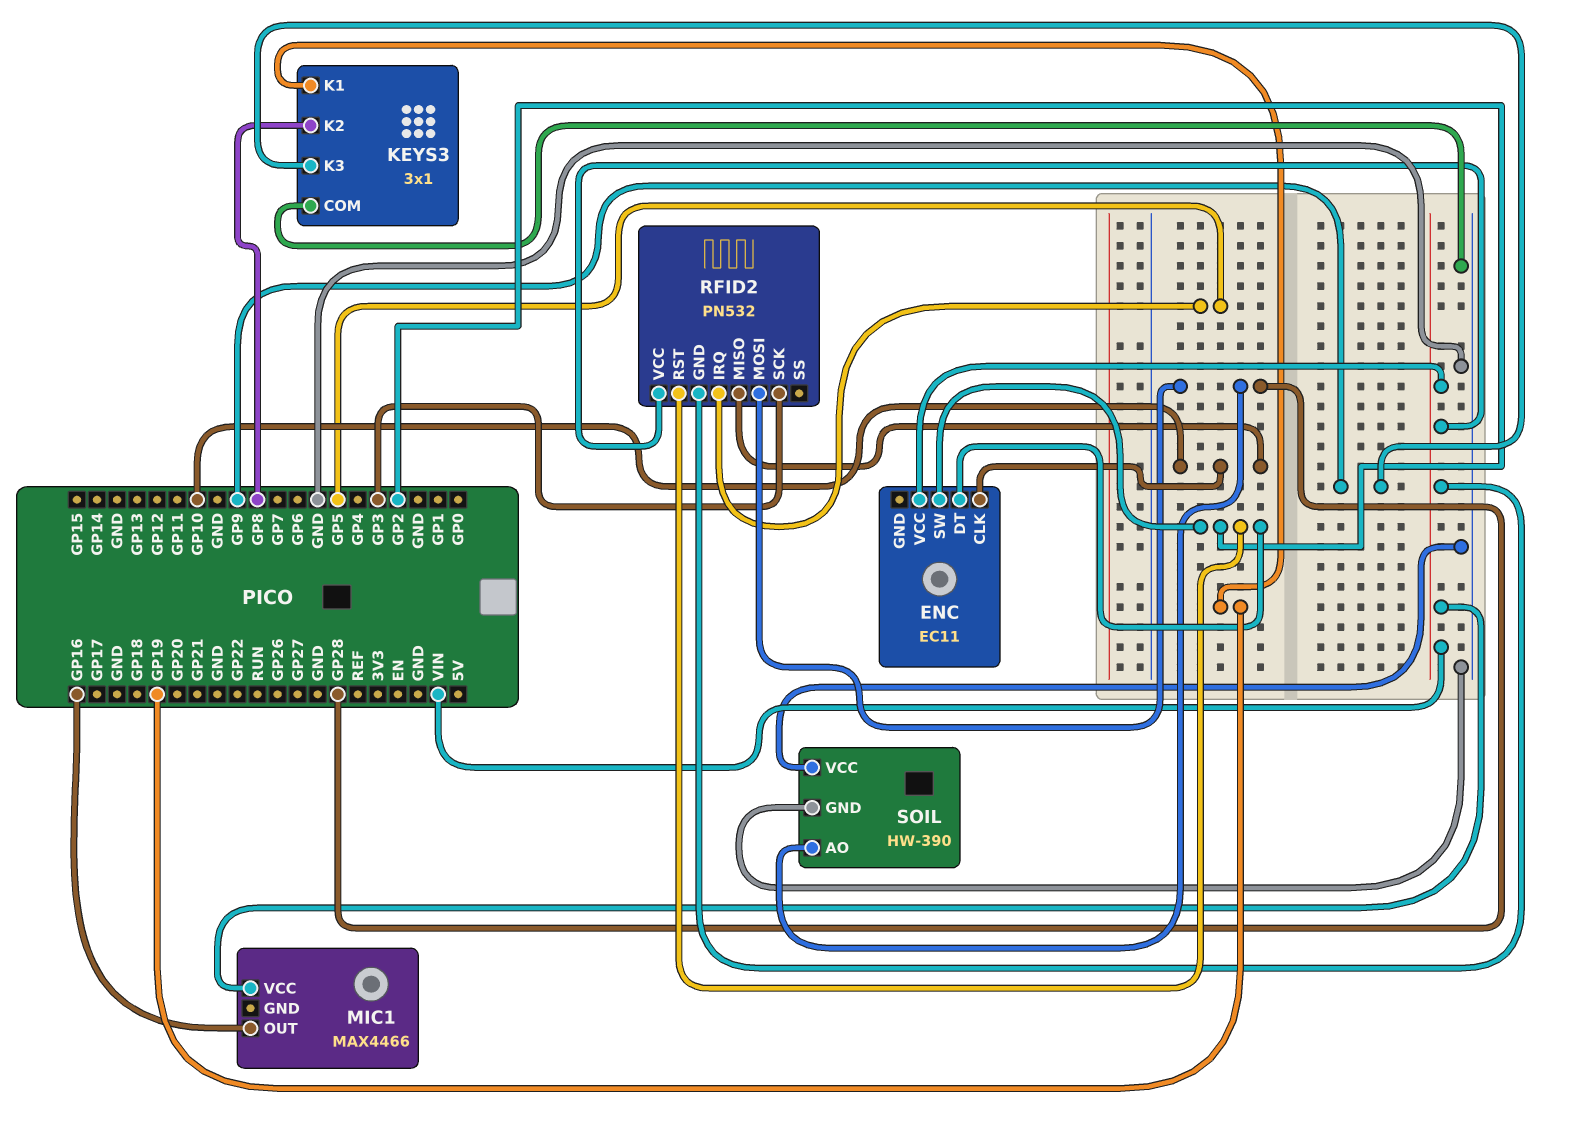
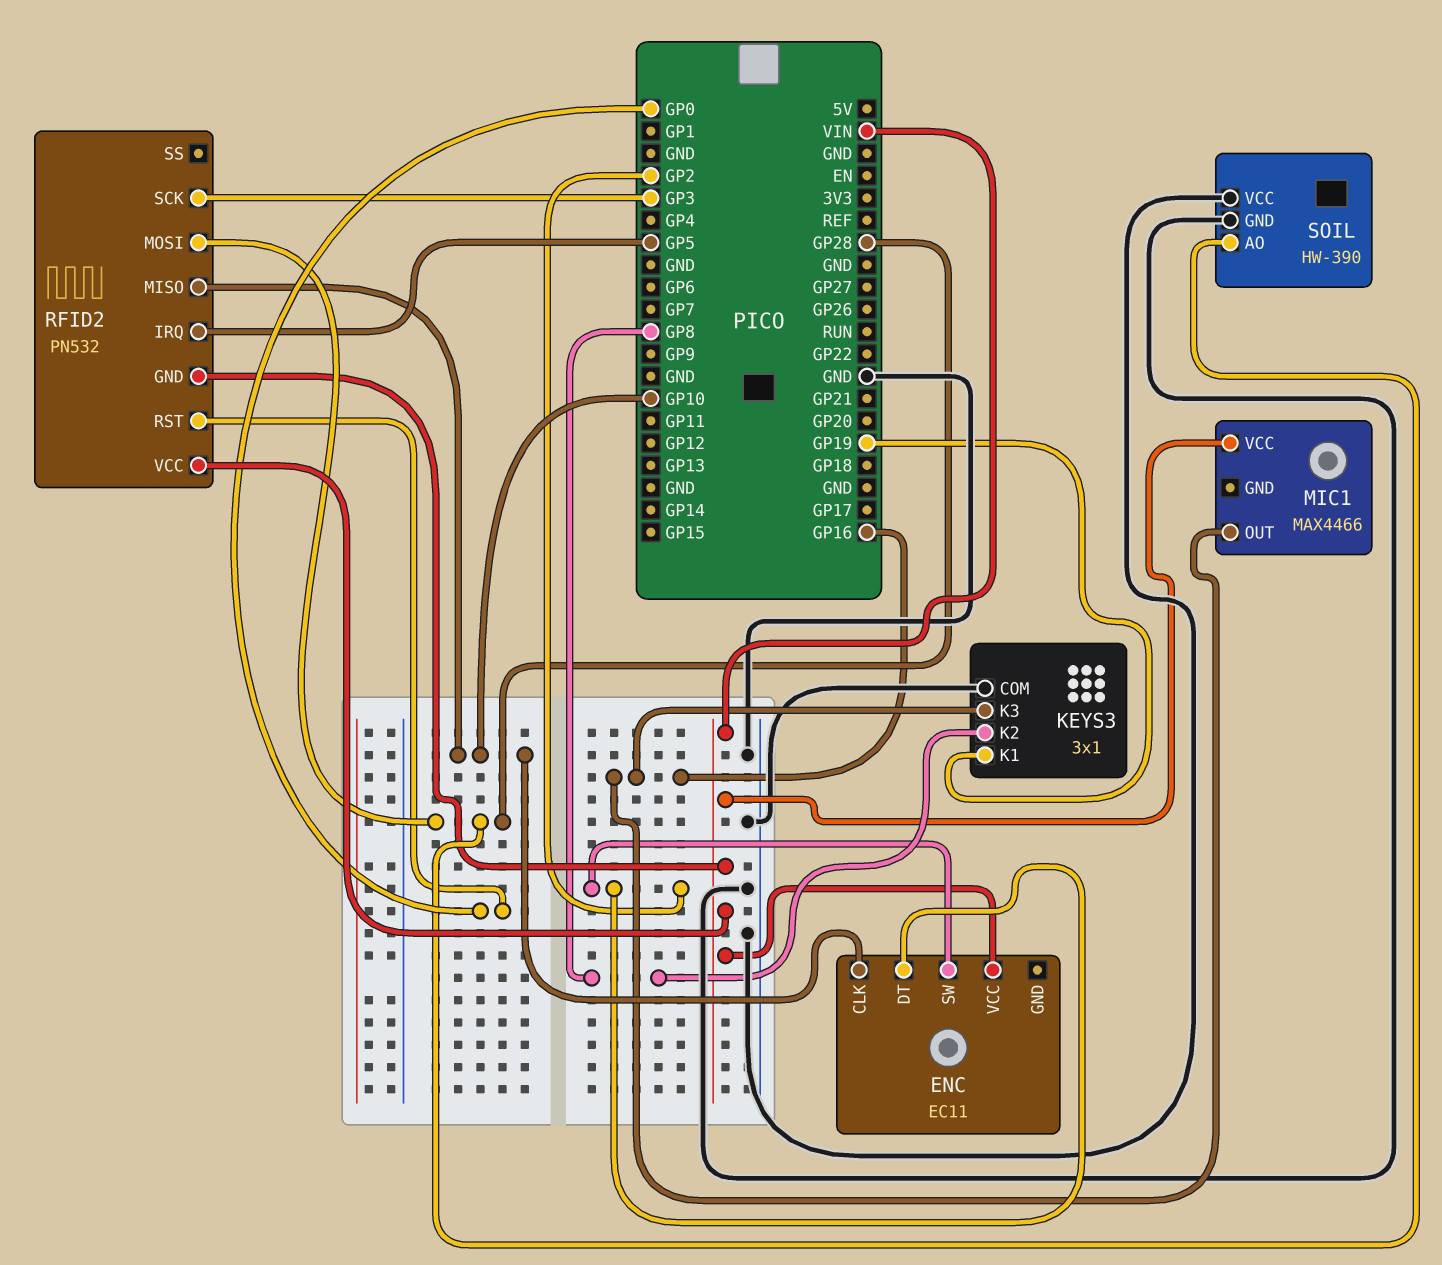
KEYS3 pin K3: GP9 -> GP16
RFID2 pin RST: GP2 -> GP0

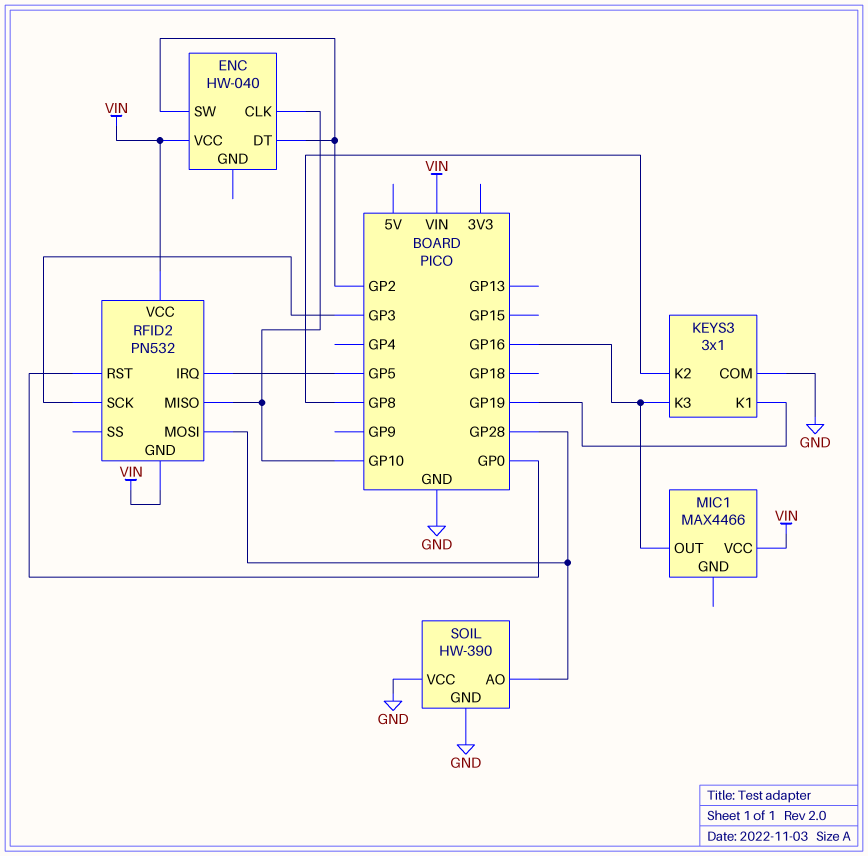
ENC: EC11 -> HW-040

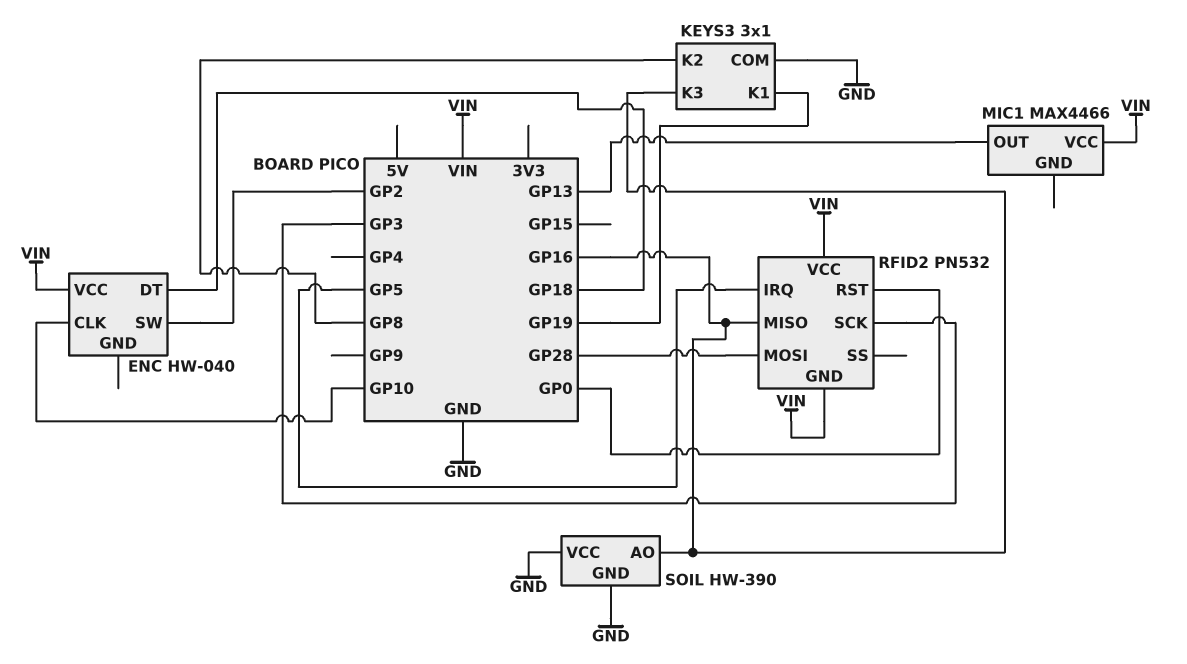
ENC pin DT: GP2 -> GP18
MIC1 pin OUT: GP16 -> GP13
RFID2 pin MISO: GP10 -> GP16
SOIL pin AO: GP28 -> GP16

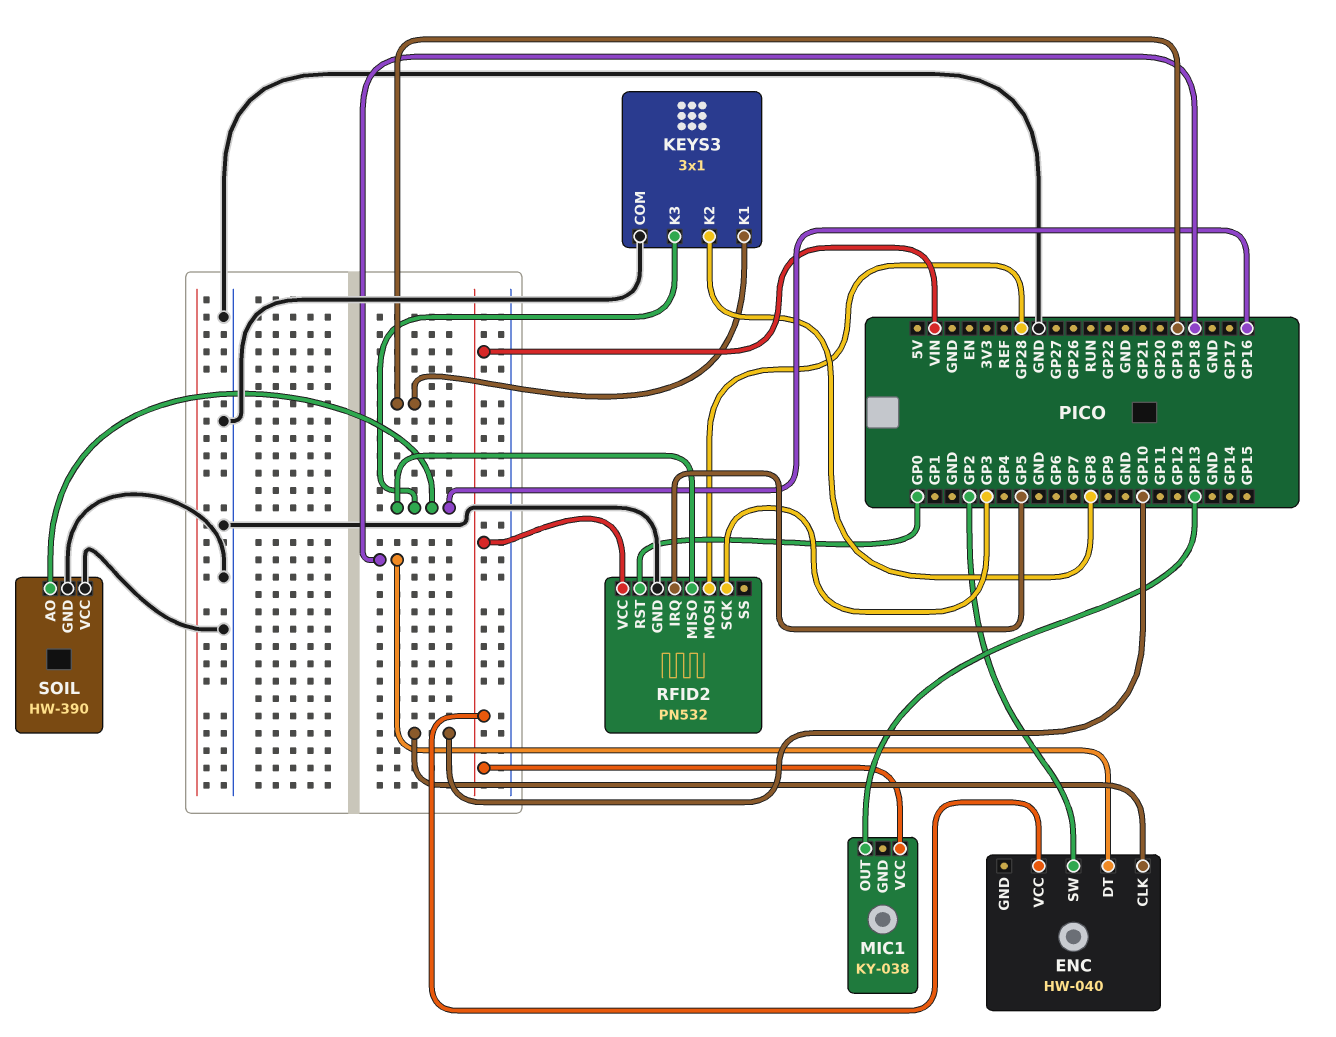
MIC1: MAX4466 -> KY-038
RFID2 pin GND: VIN -> GND

